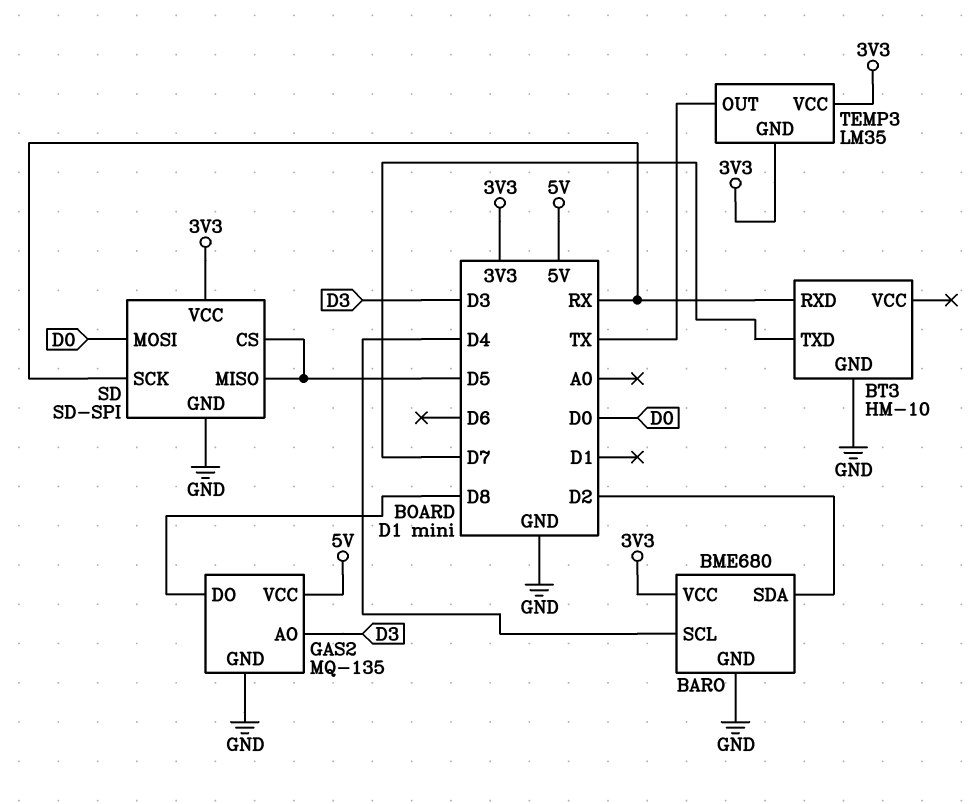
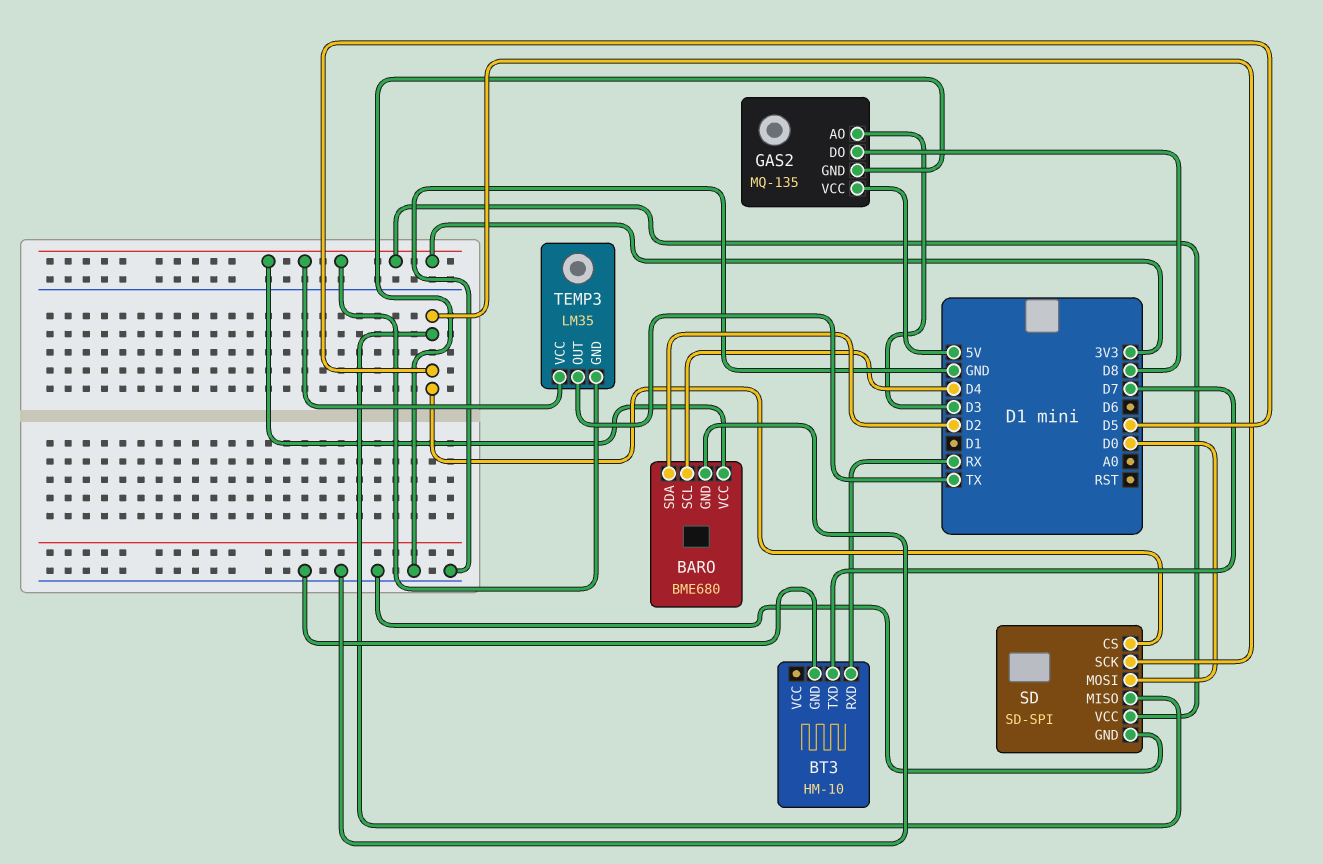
SD pin SCK: RX -> D5

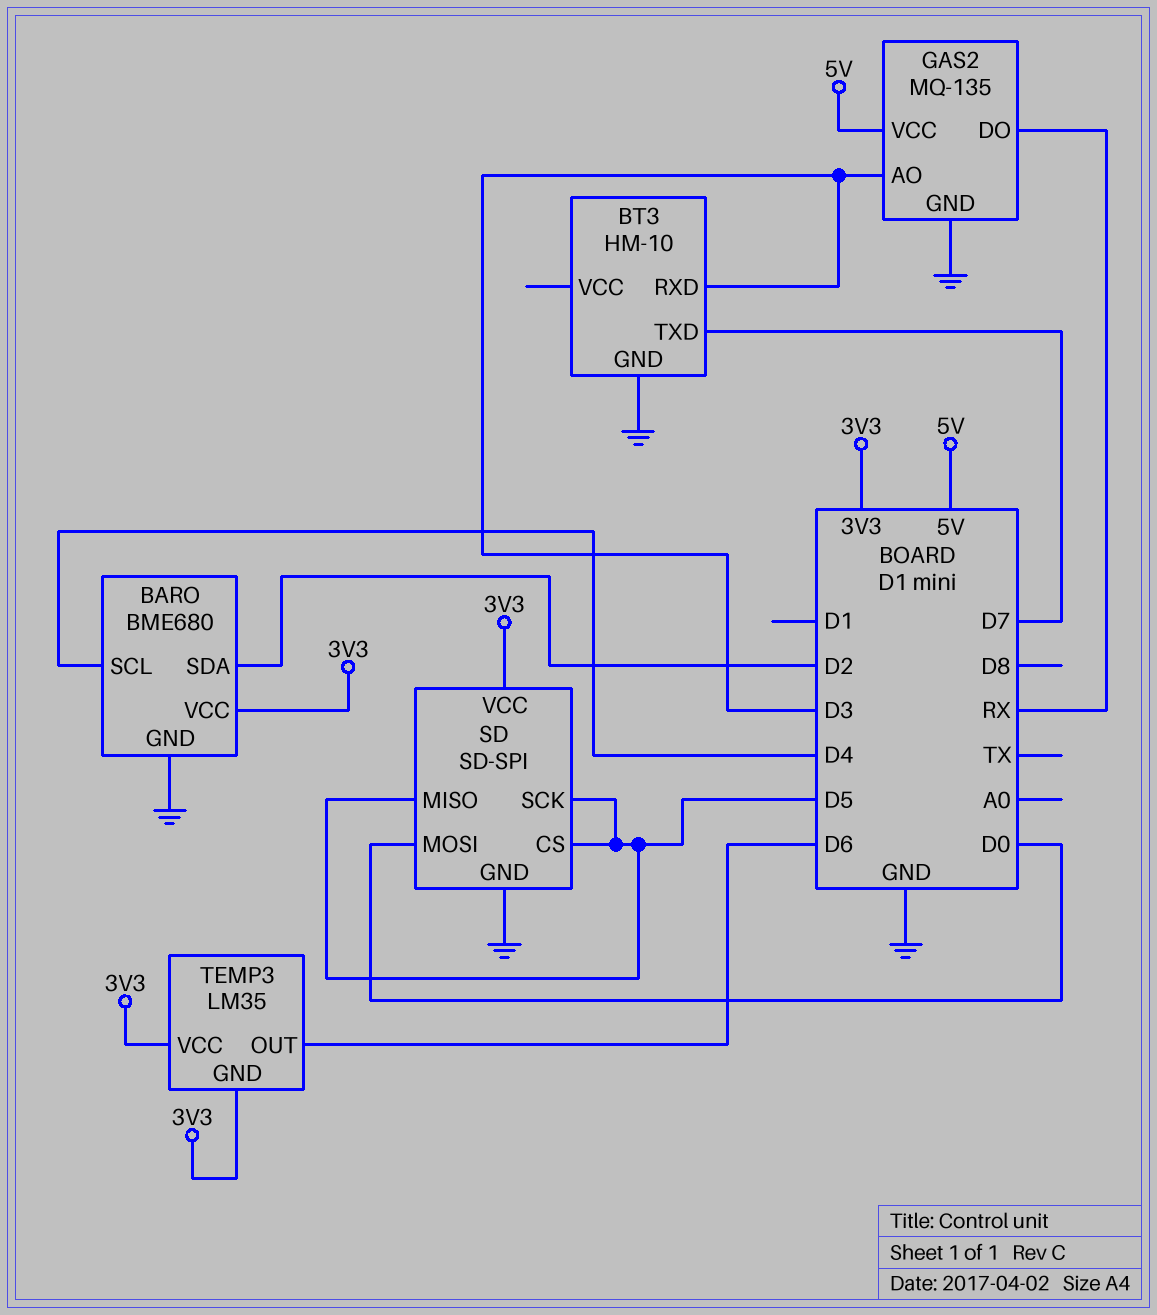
BT3 pin RXD: RX -> D3
GAS2 pin DO: D8 -> RX
TEMP3 pin OUT: TX -> D6

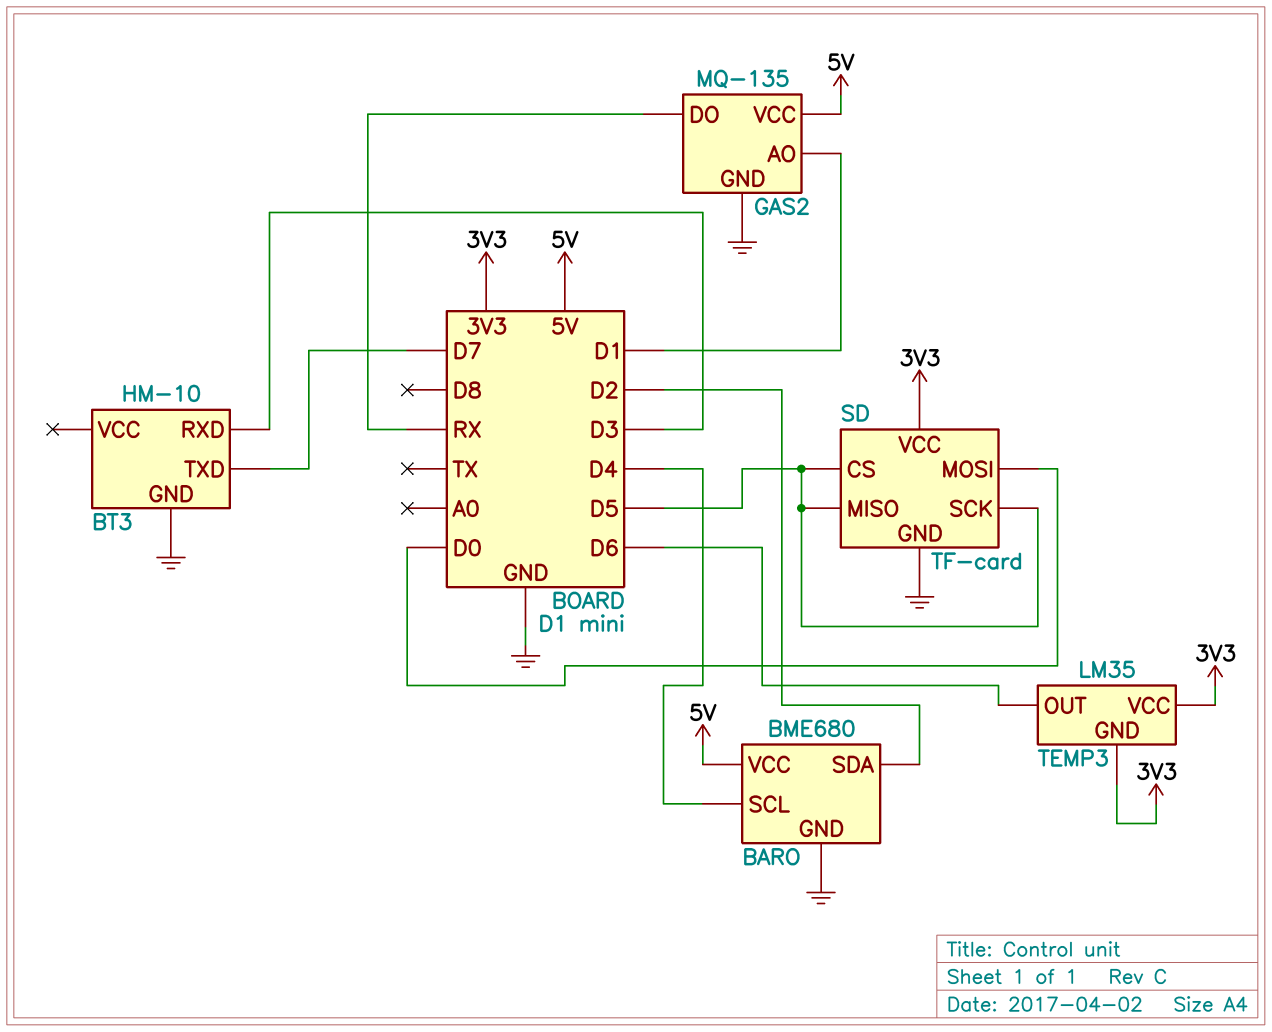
BARO pin VCC: 3V3 -> 5V
GAS2 pin AO: D3 -> D1
SD: SD-SPI -> TF-card

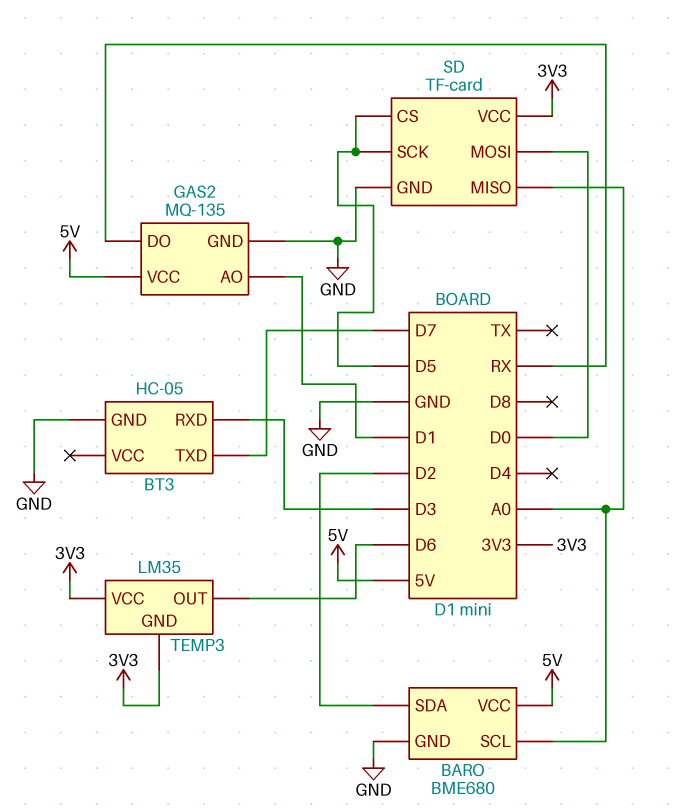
BARO pin SCL: D4 -> A0
BT3: HM-10 -> HC-05
SD pin MISO: D5 -> A0

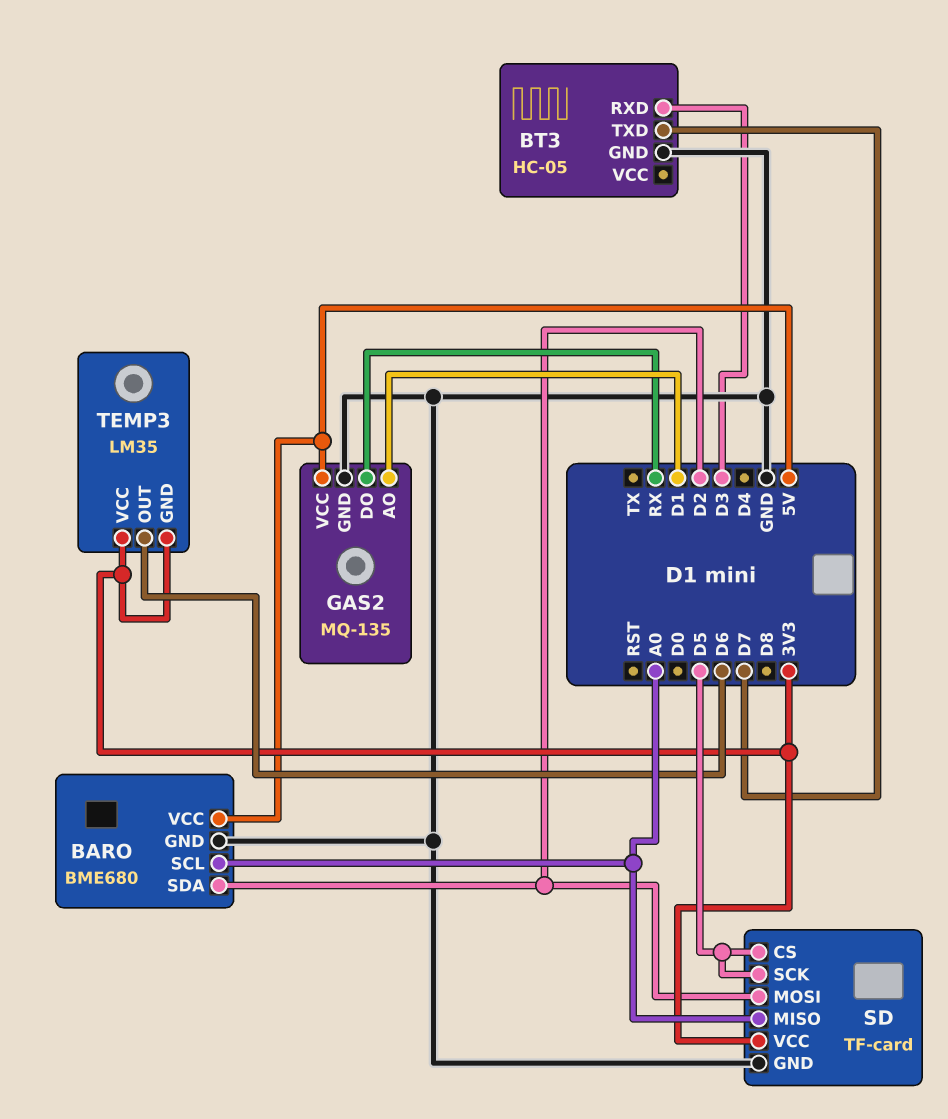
SD pin MOSI: D0 -> D2

